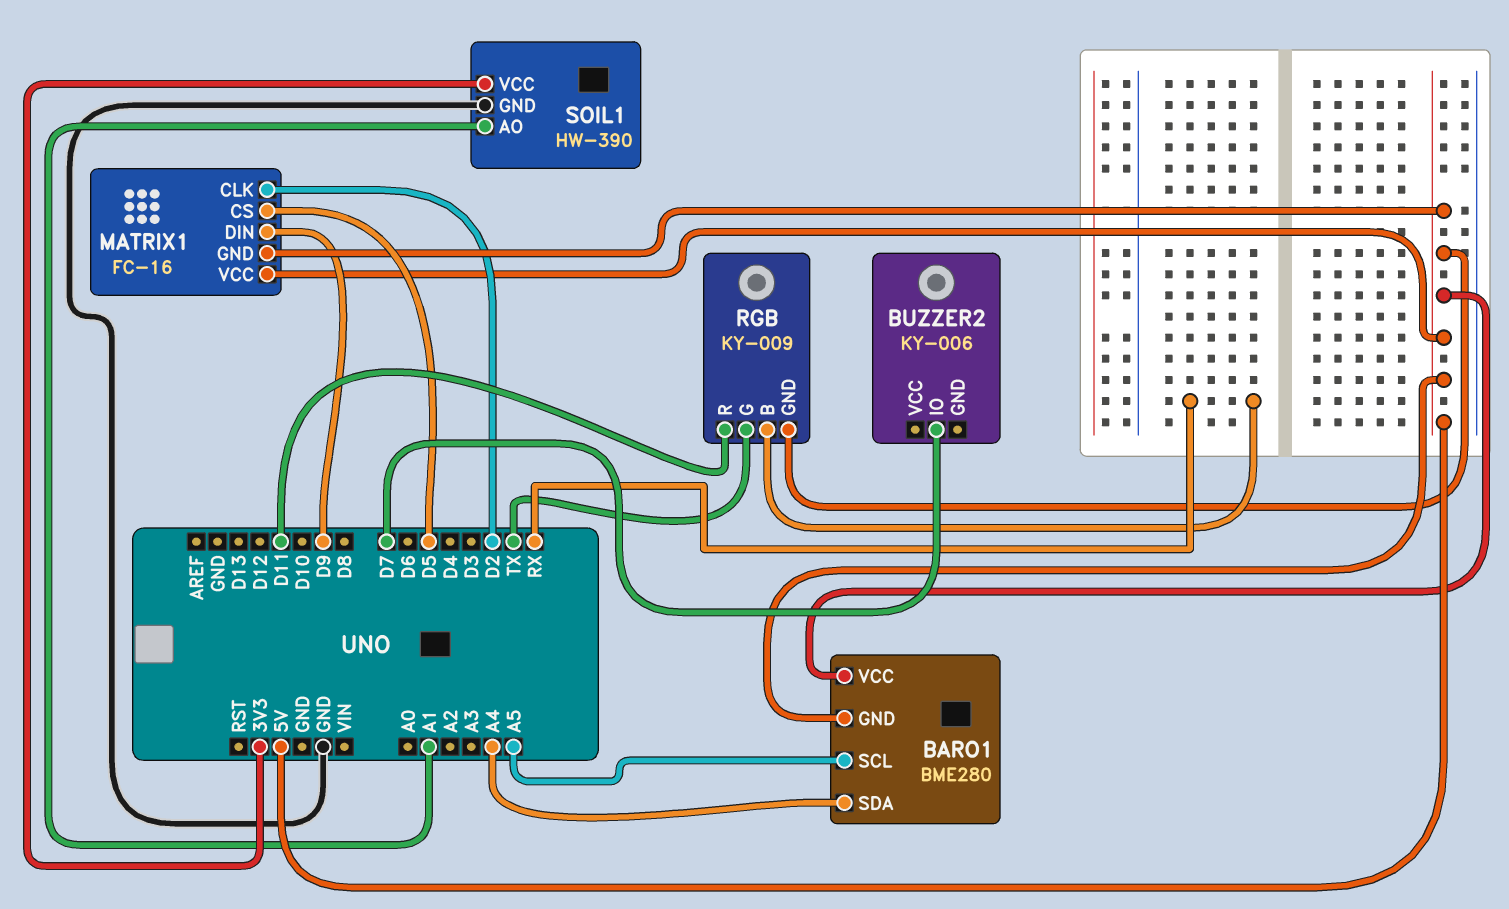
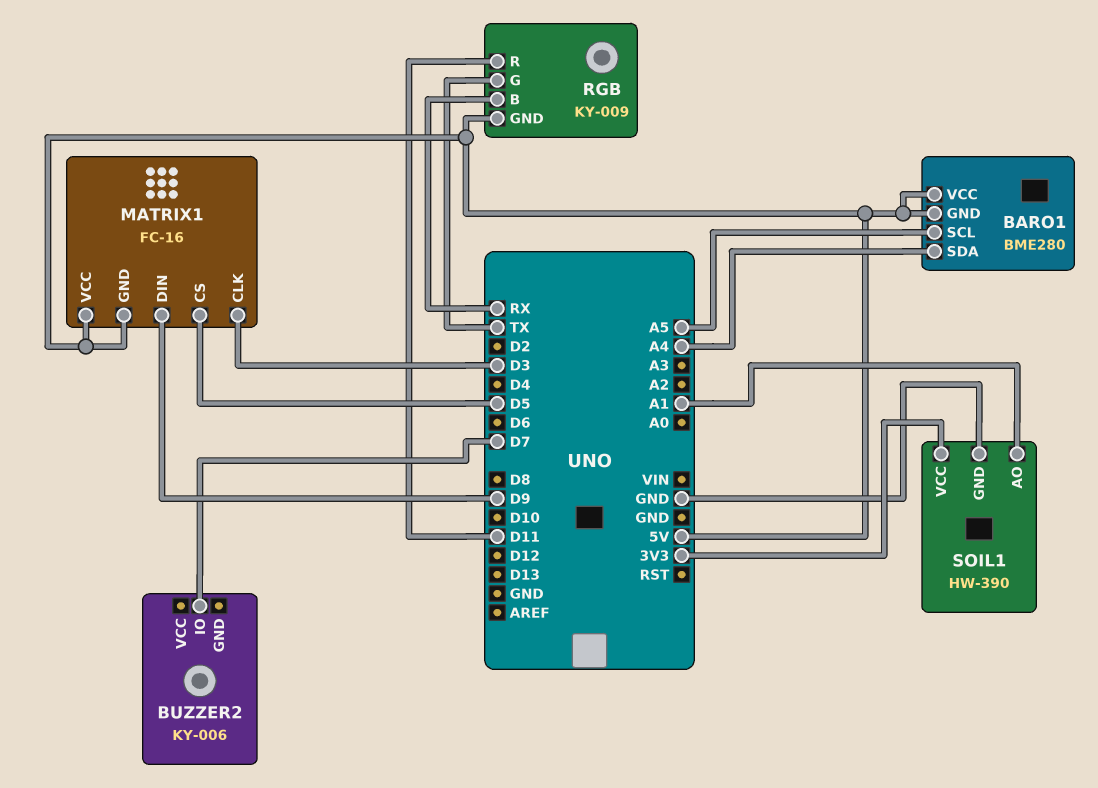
MATRIX1 pin CLK: D2 -> D3

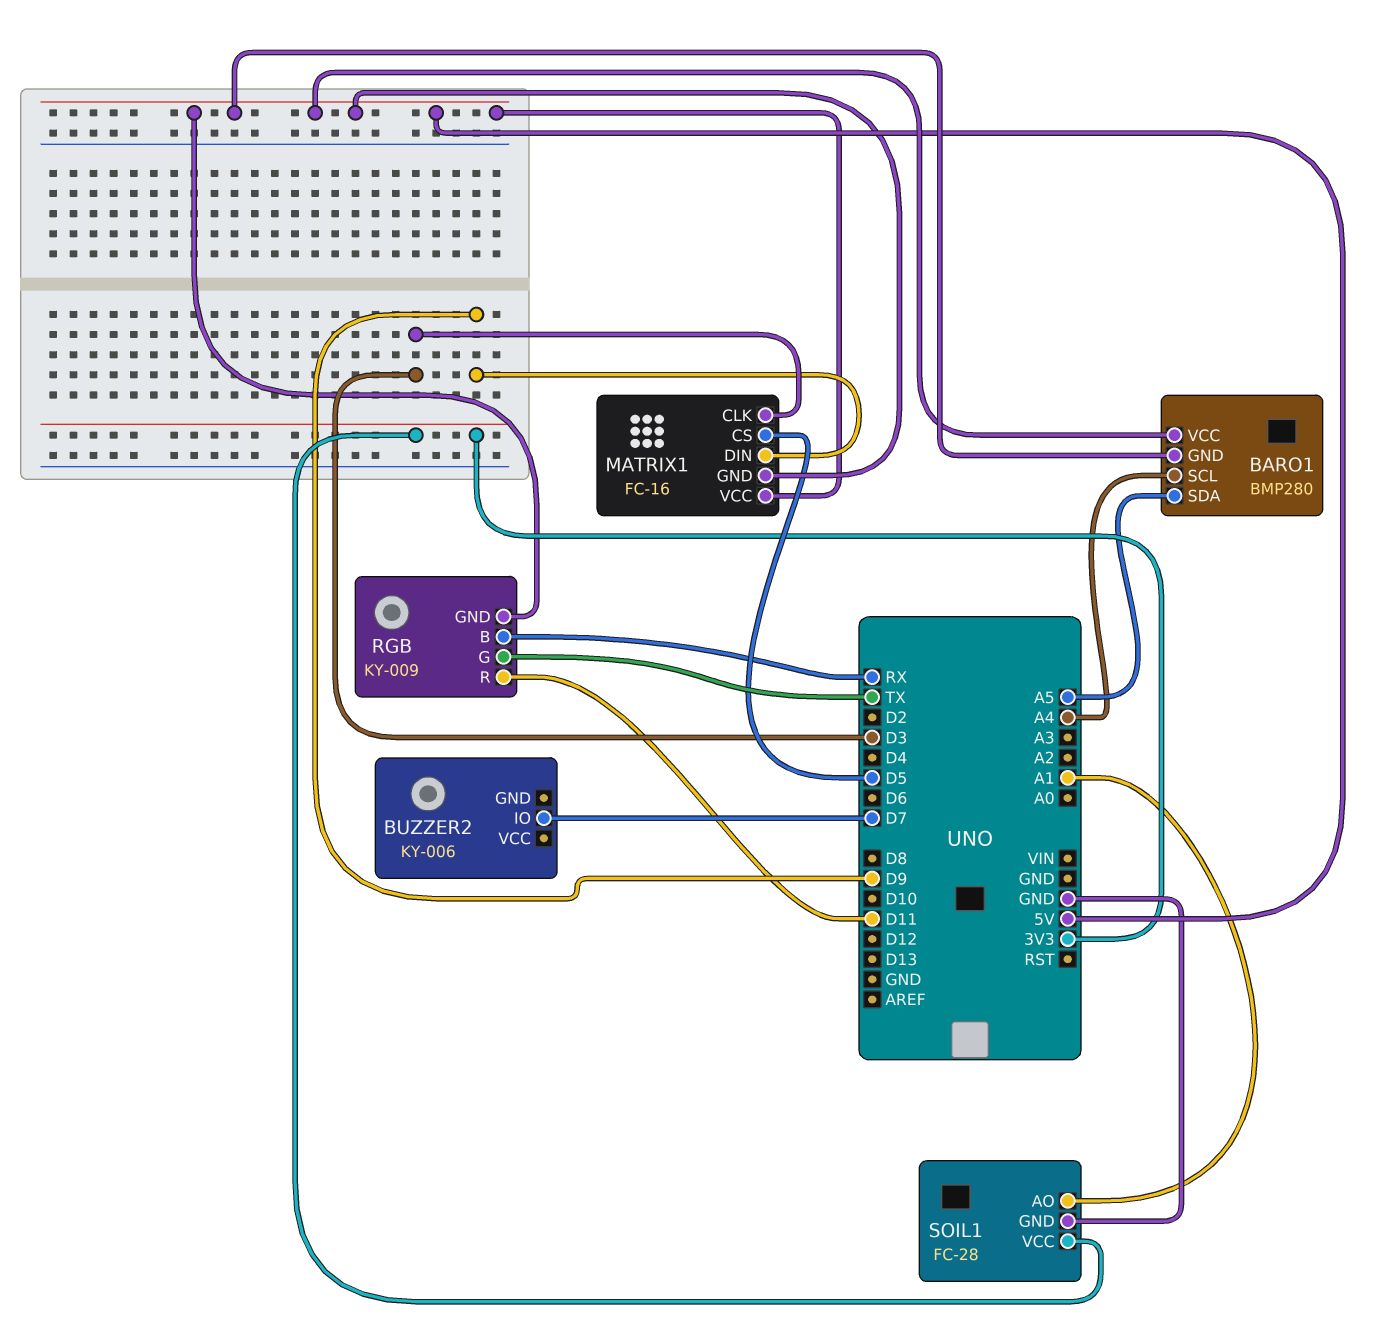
BARO1: BME280 -> BMP280
BARO1 pin SCL: A5 -> A4
BARO1 pin SDA: A4 -> A5
SOIL1: HW-390 -> FC-28

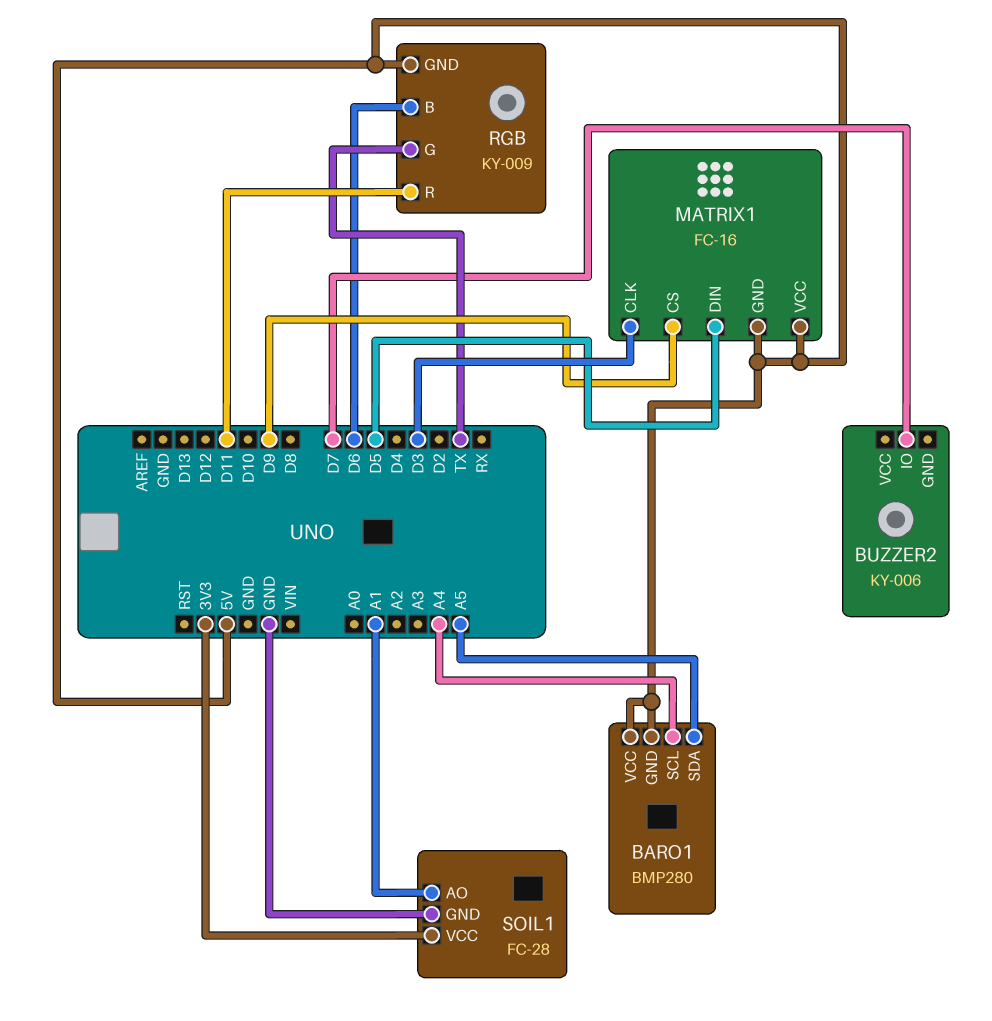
MATRIX1 pin CS: D5 -> D9
MATRIX1 pin DIN: D9 -> D5
RGB pin B: RX -> D6

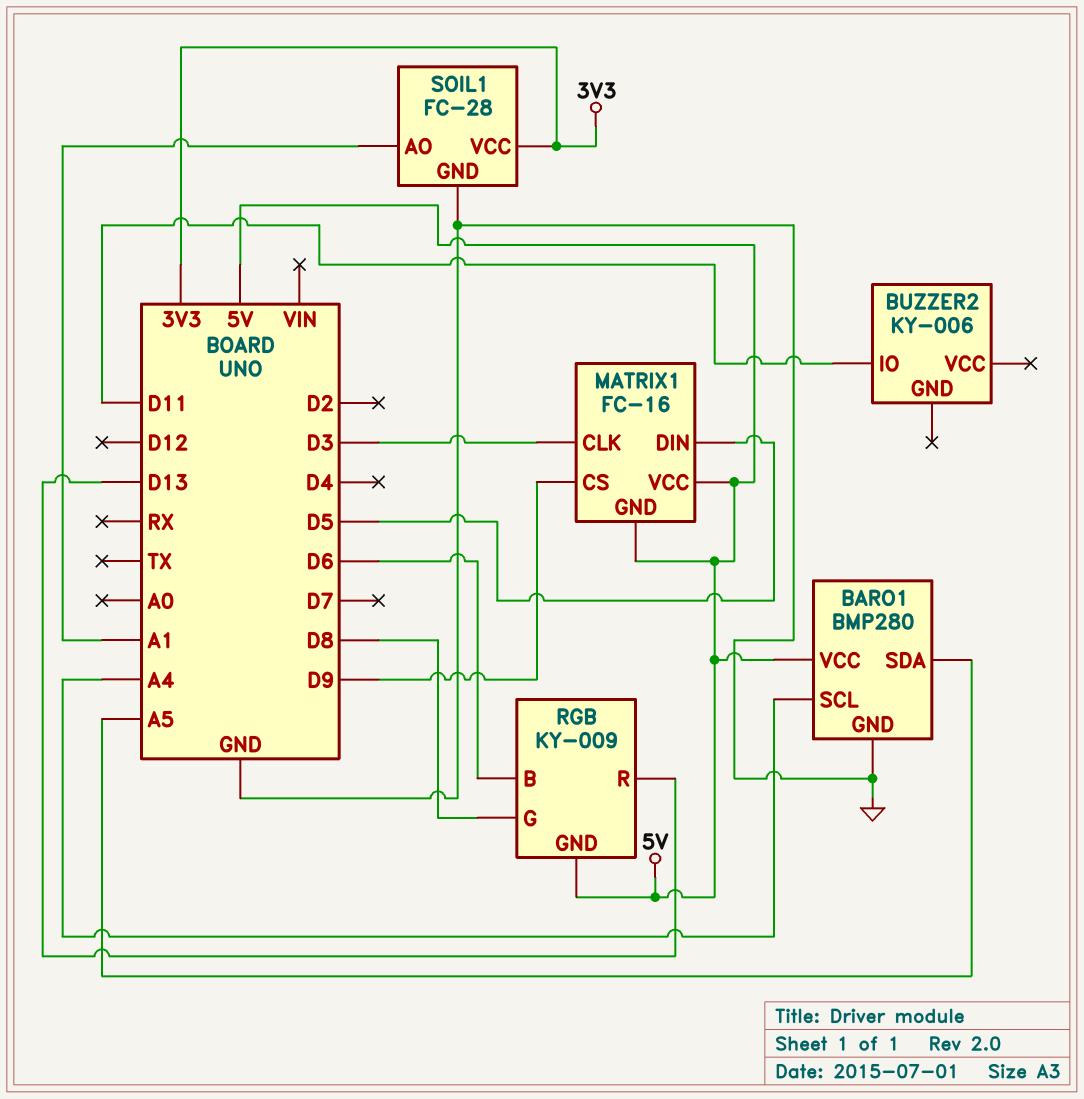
BARO1 pin GND: 5V -> GND
BUZZER2 pin IO: D7 -> D11
RGB pin G: TX -> D8
RGB pin R: D11 -> D13

